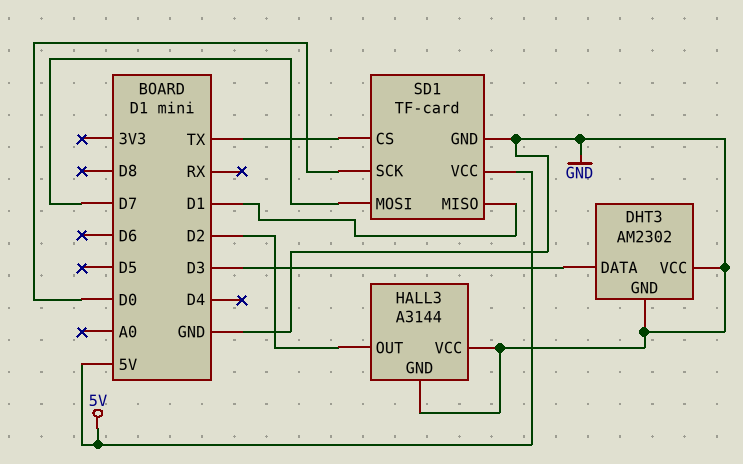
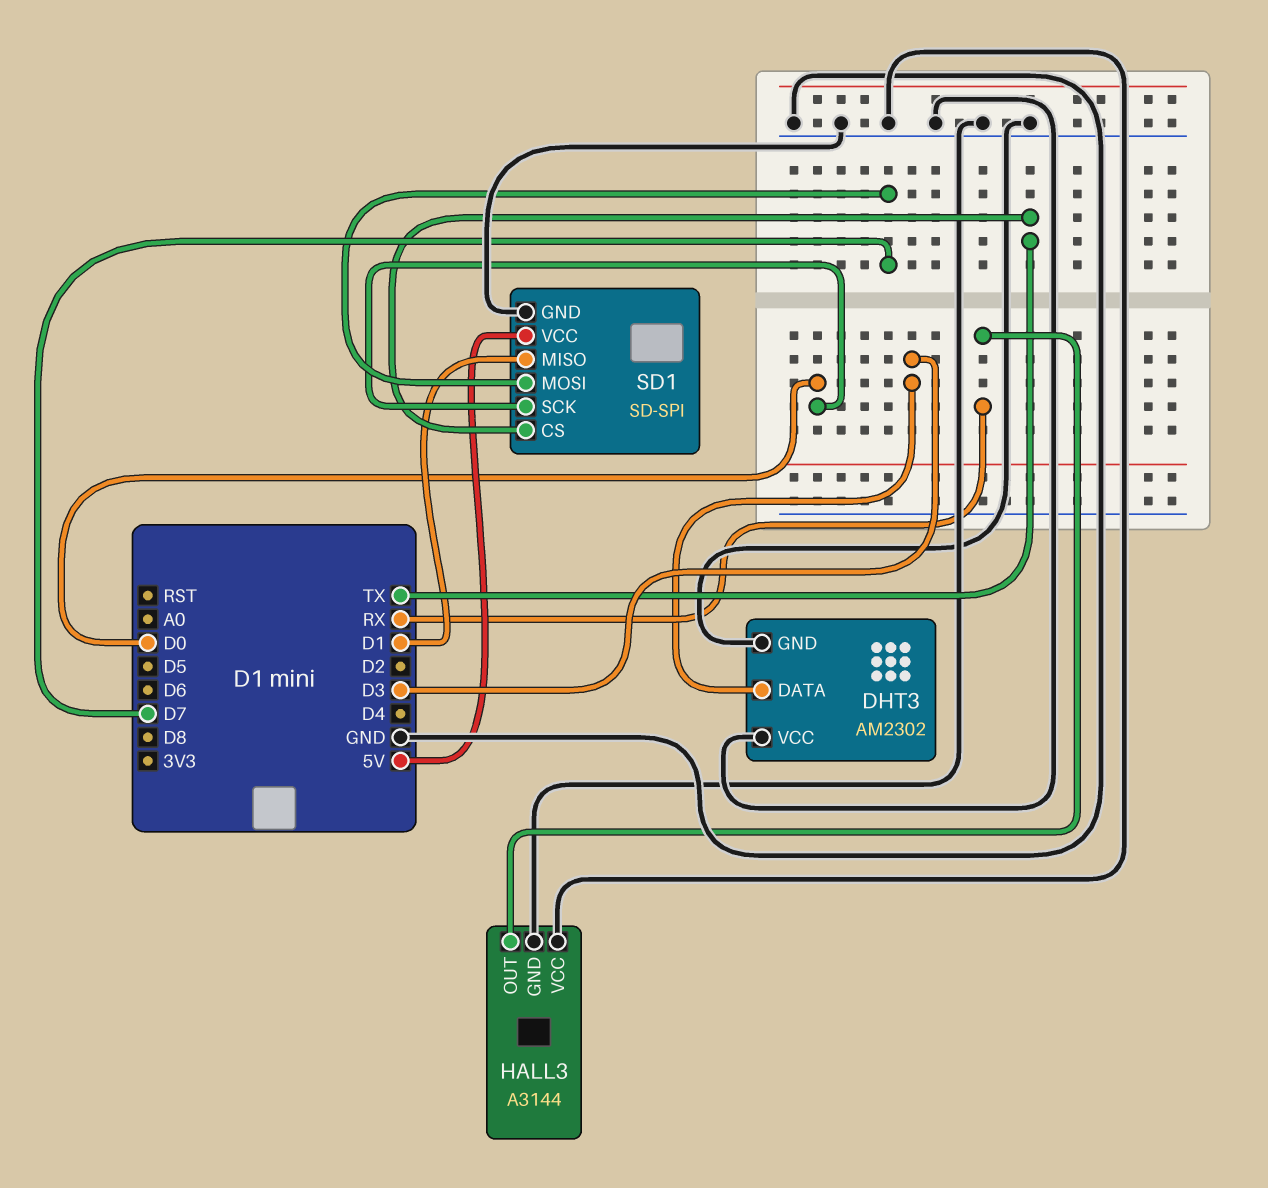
HALL3 pin OUT: D2 -> RX
SD1: TF-card -> SD-SPI

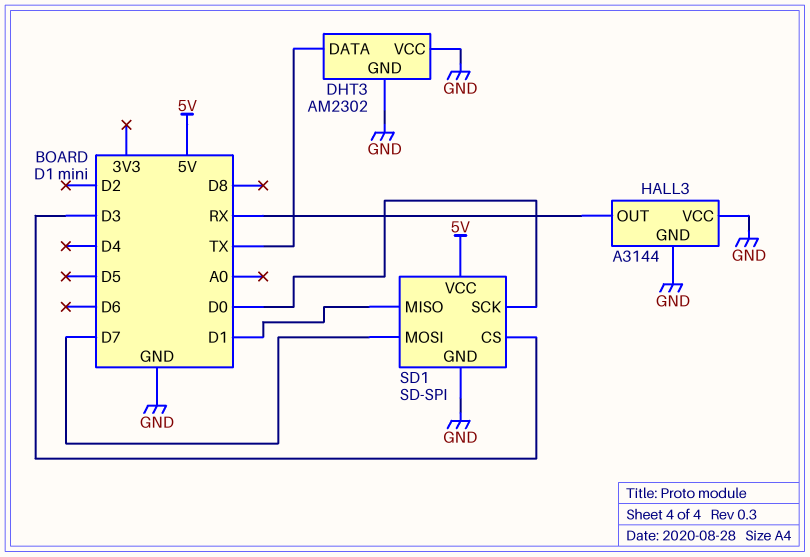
DHT3 pin DATA: D3 -> TX
SD1 pin CS: TX -> D3

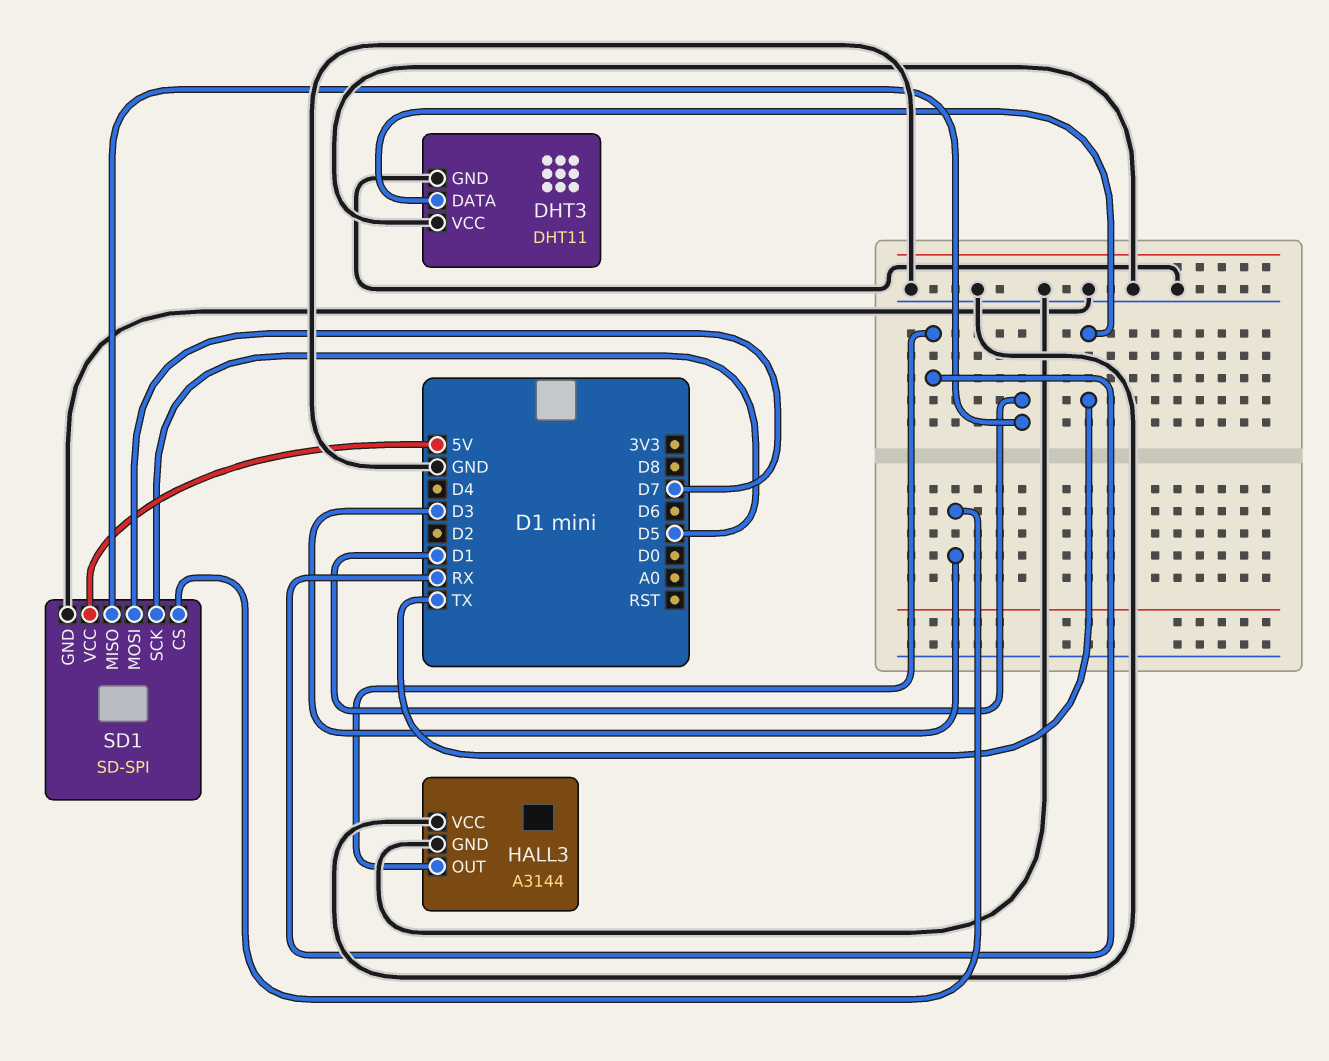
DHT3: AM2302 -> DHT11
SD1 pin SCK: D0 -> D5

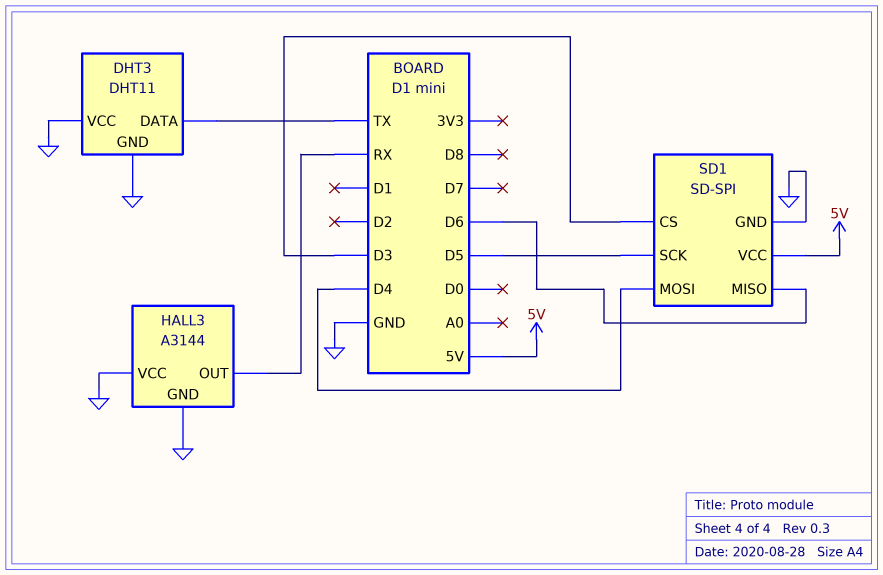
SD1 pin MISO: D1 -> D6
SD1 pin MOSI: D7 -> D4

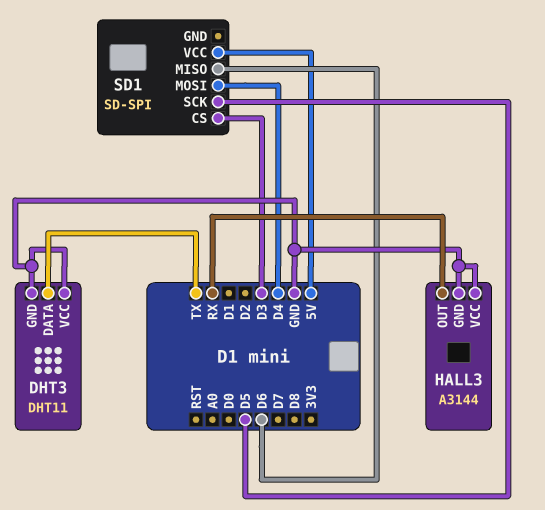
SD1 pin GND: GND -> none

